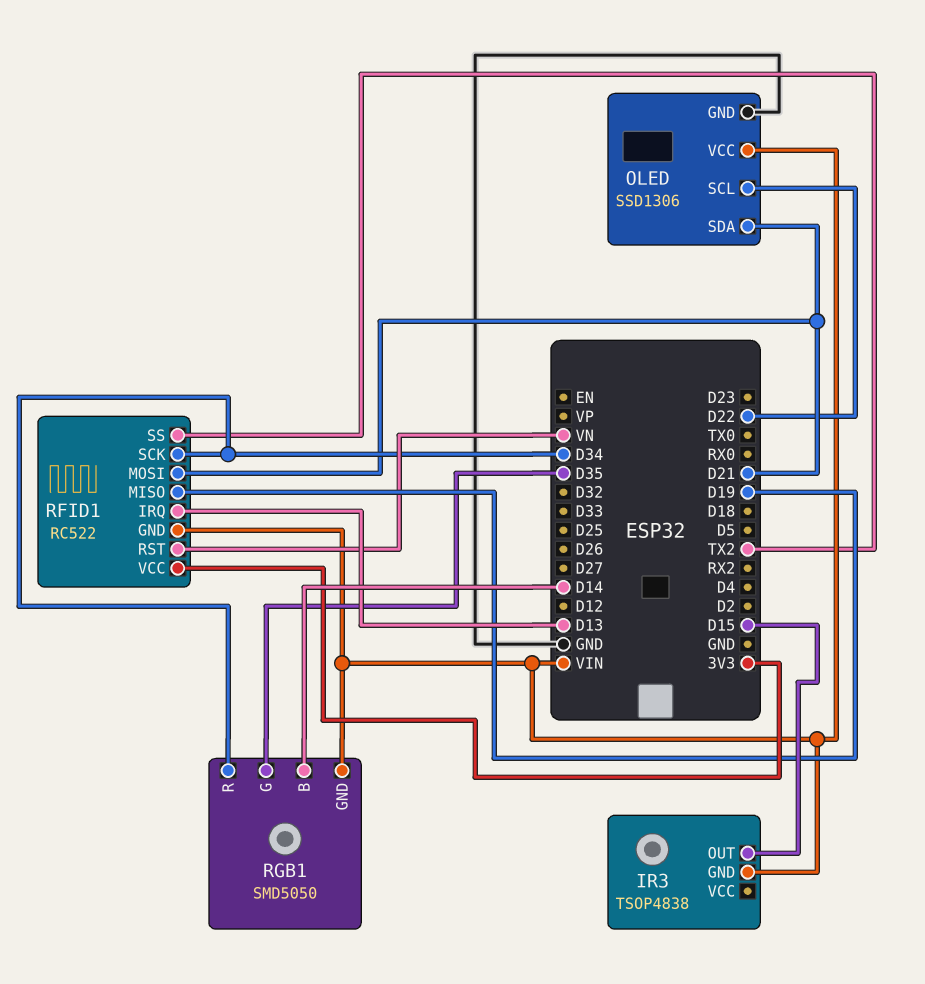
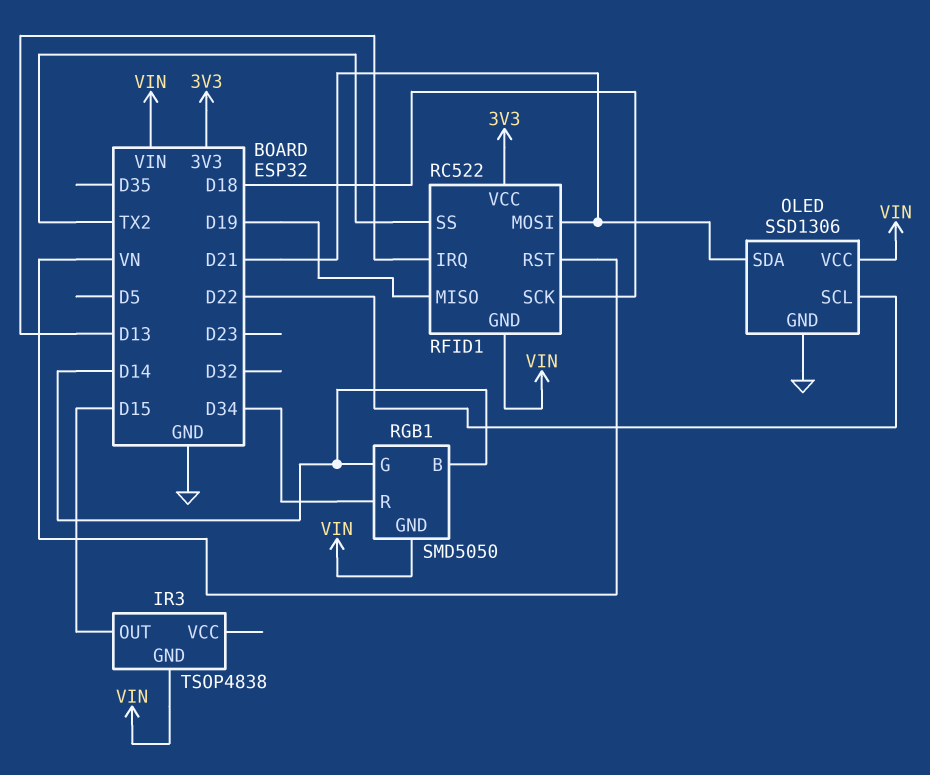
RFID1 pin SCK: D34 -> D18
RGB1 pin G: D35 -> D14

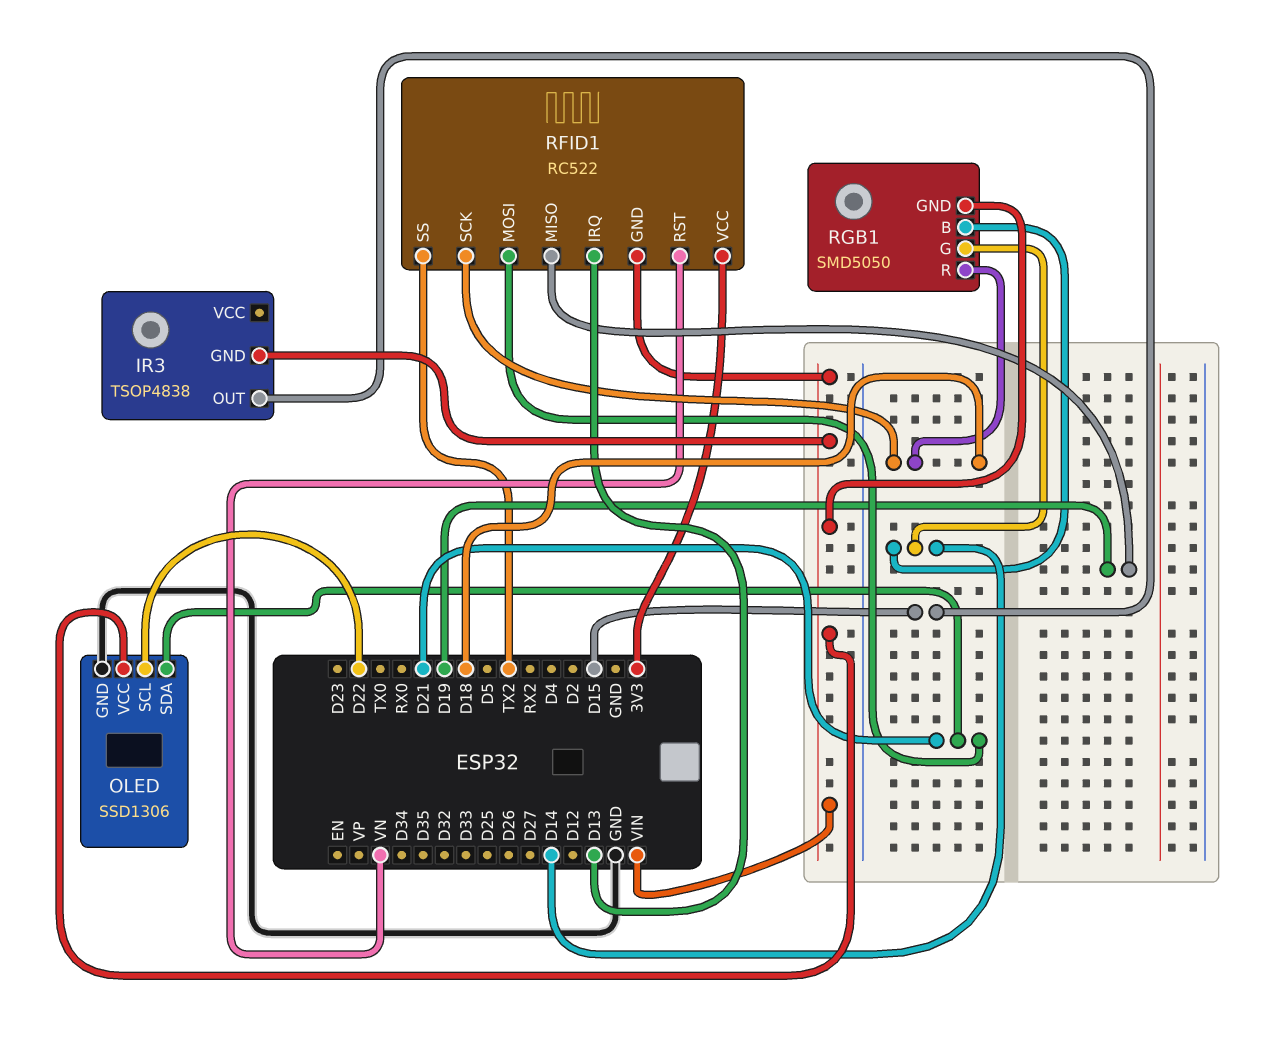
RGB1 pin R: D34 -> D18

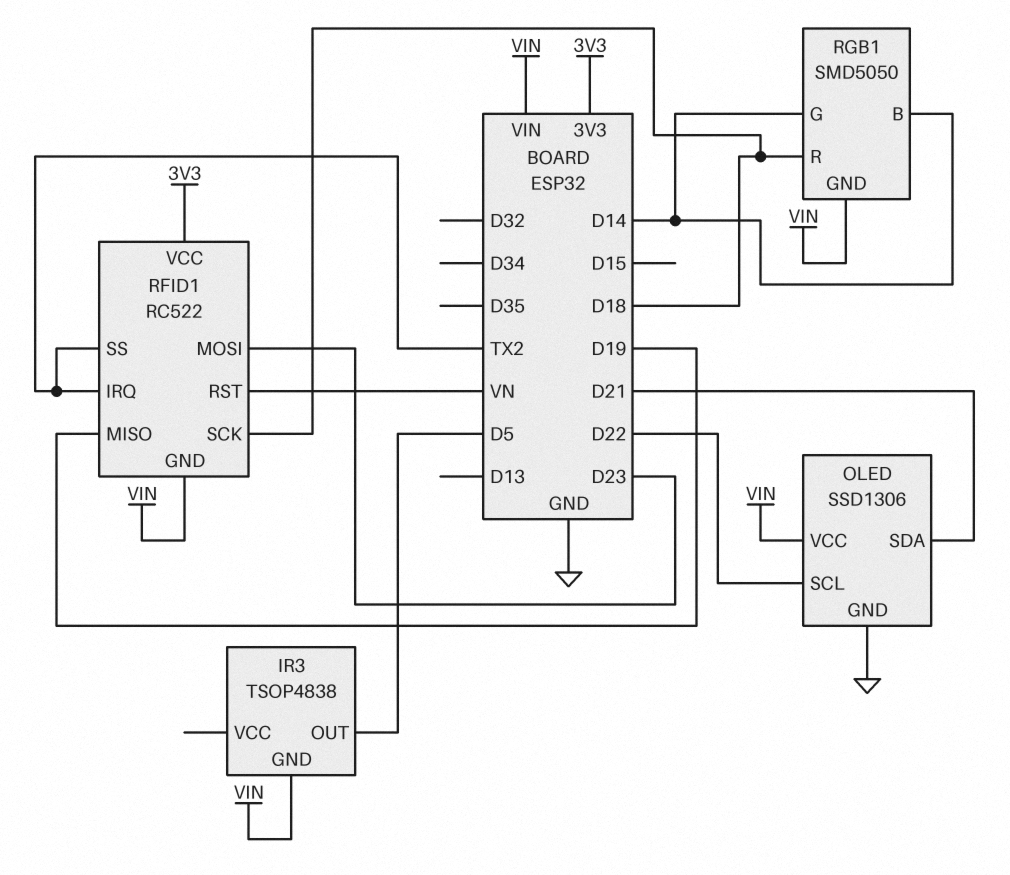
IR3 pin OUT: D15 -> D5
RFID1 pin IRQ: D13 -> TX2
RFID1 pin MOSI: D21 -> D23

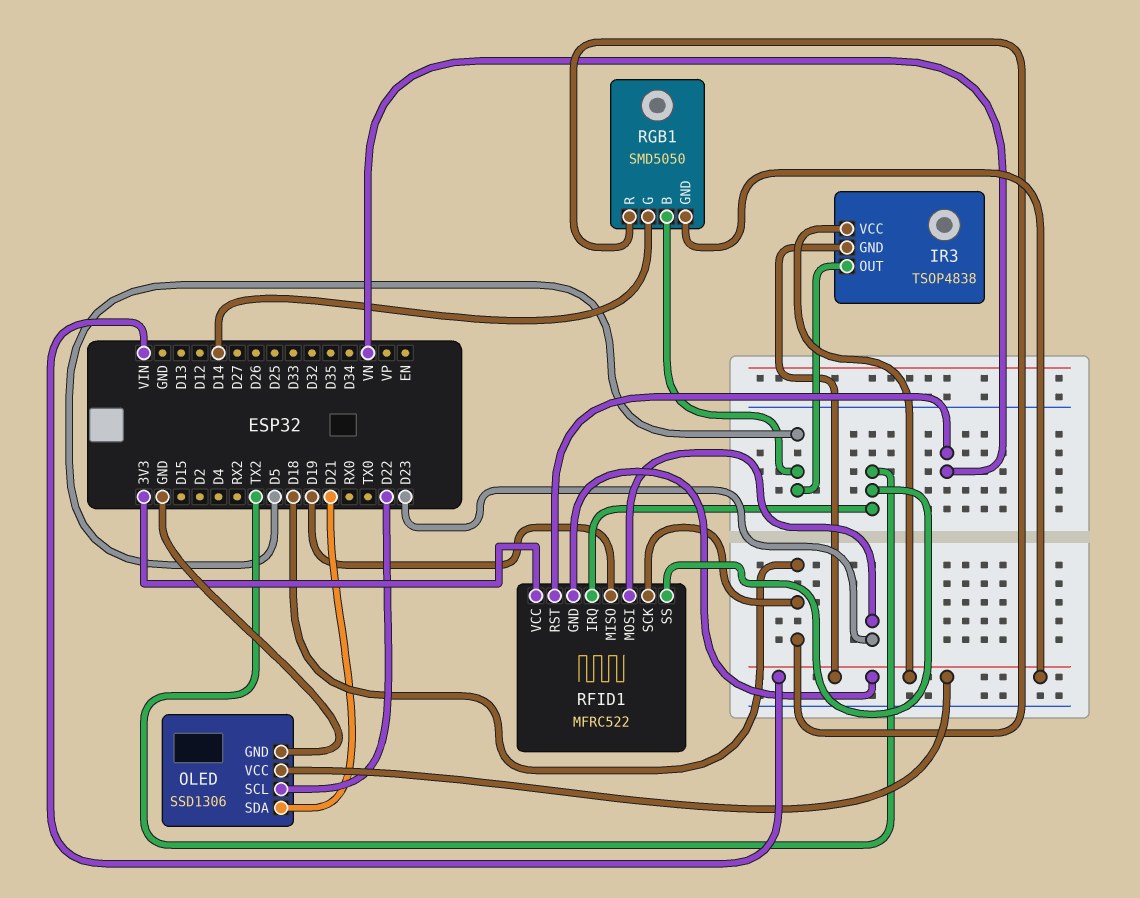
IR3 pin VCC: none -> VIN
RFID1: RC522 -> MFRC522
RGB1 pin B: D14 -> D5

